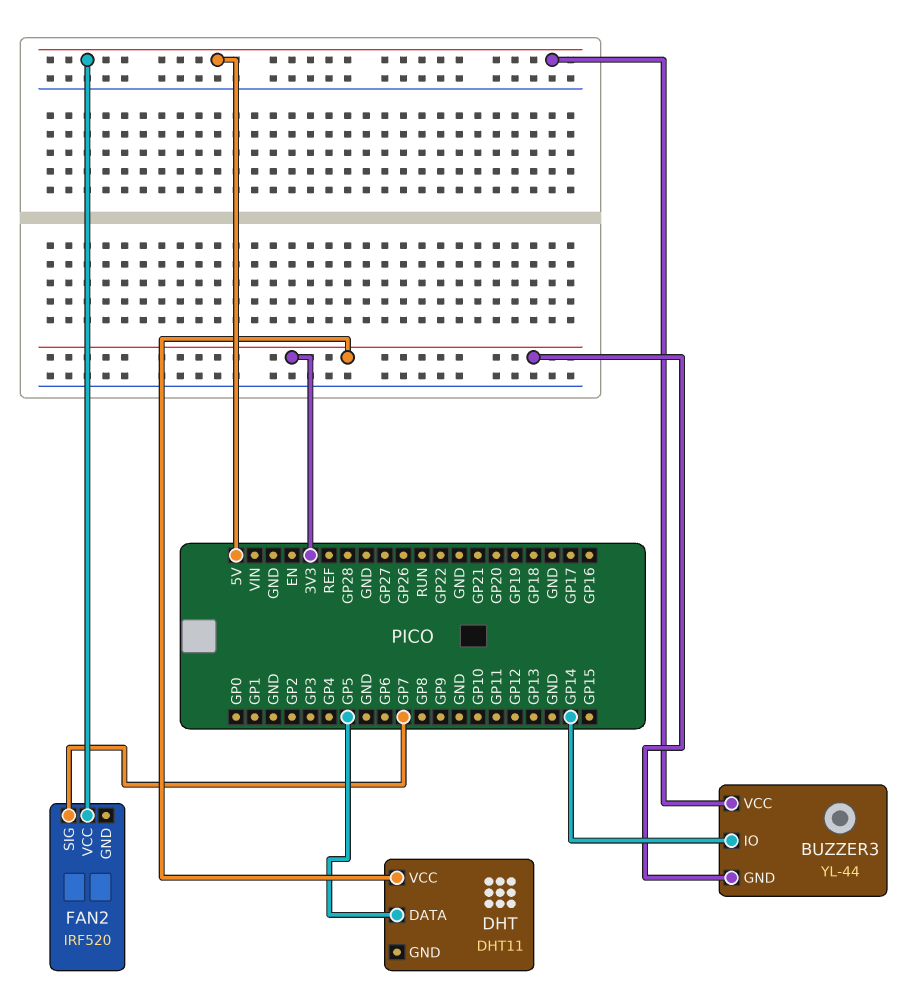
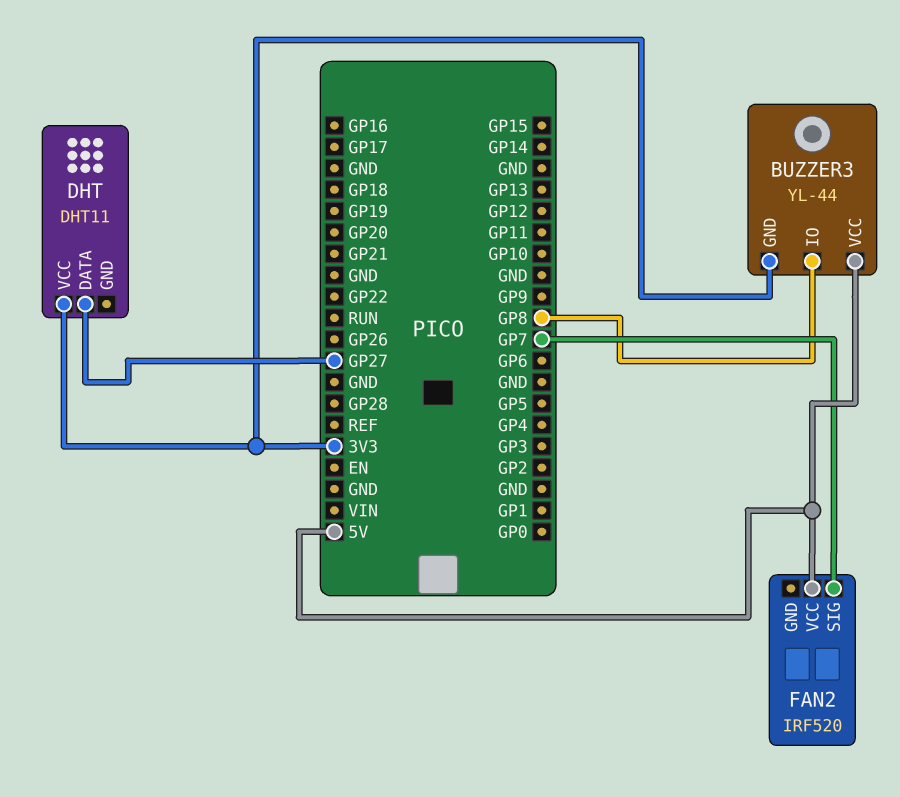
BUZZER3 pin IO: GP14 -> GP8
DHT pin DATA: GP5 -> GP27

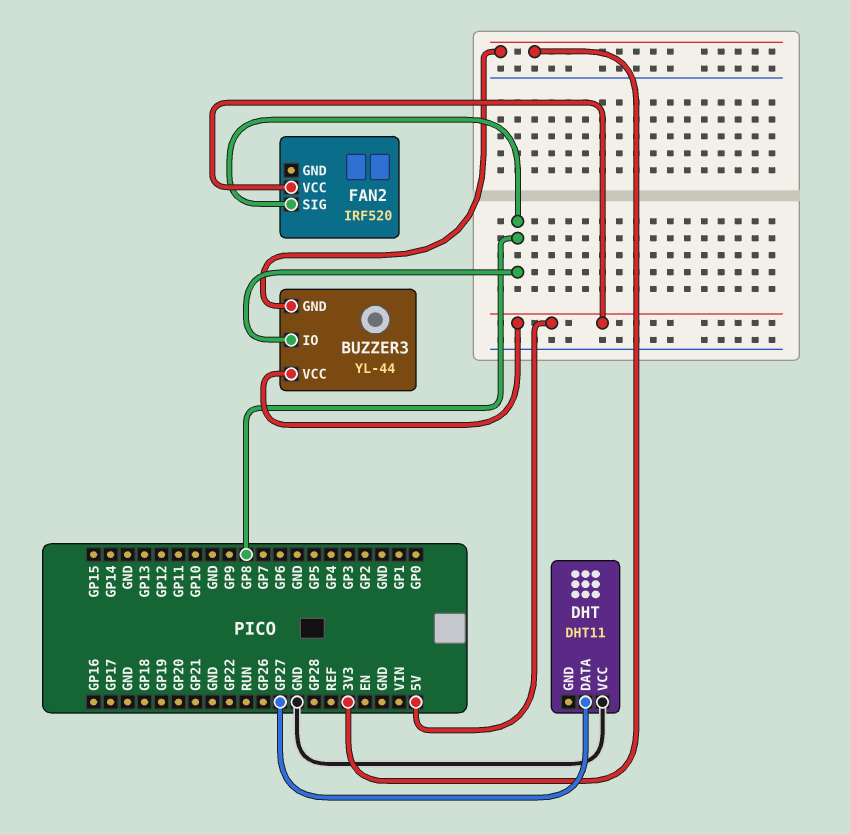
DHT pin VCC: 3V3 -> GND
FAN2 pin SIG: GP7 -> GP8

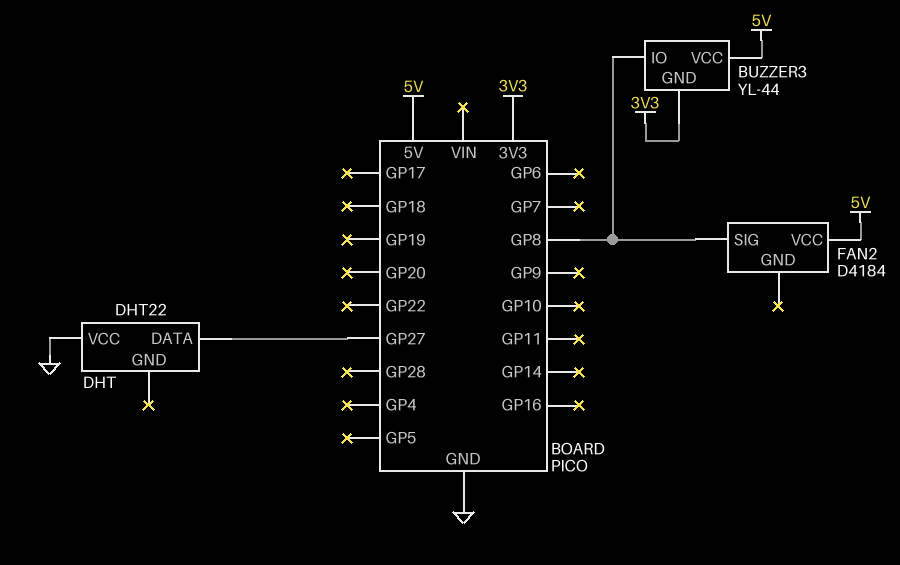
DHT: DHT11 -> DHT22
FAN2: IRF520 -> D4184

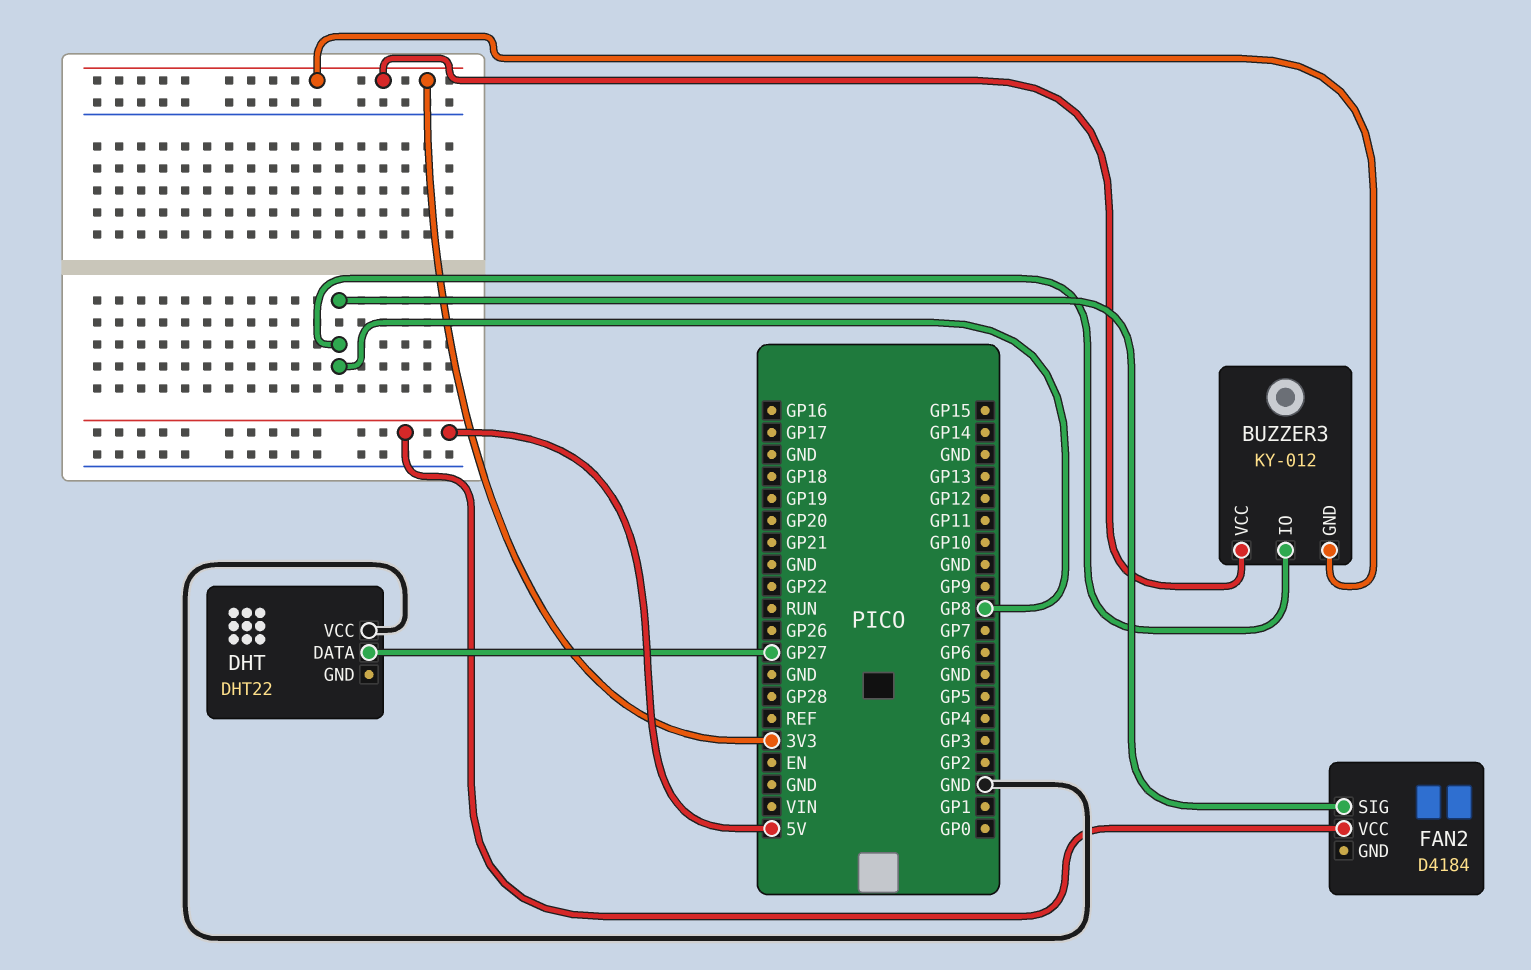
BUZZER3: YL-44 -> KY-012
BUZZER3 pin VCC: 5V -> 3V3

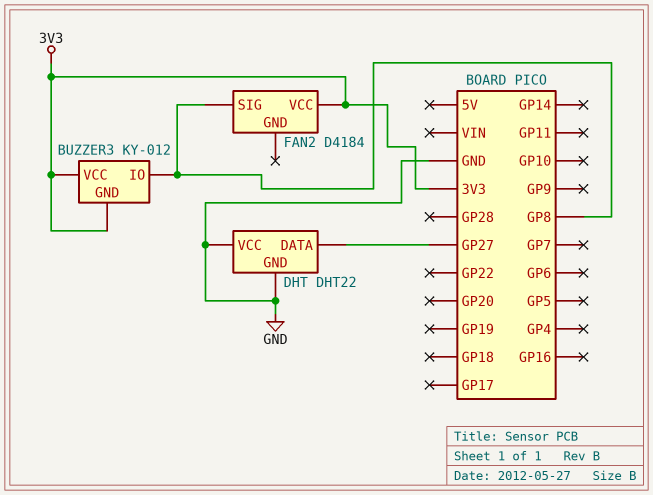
DHT pin GND: none -> GND
FAN2 pin VCC: 5V -> 3V3

